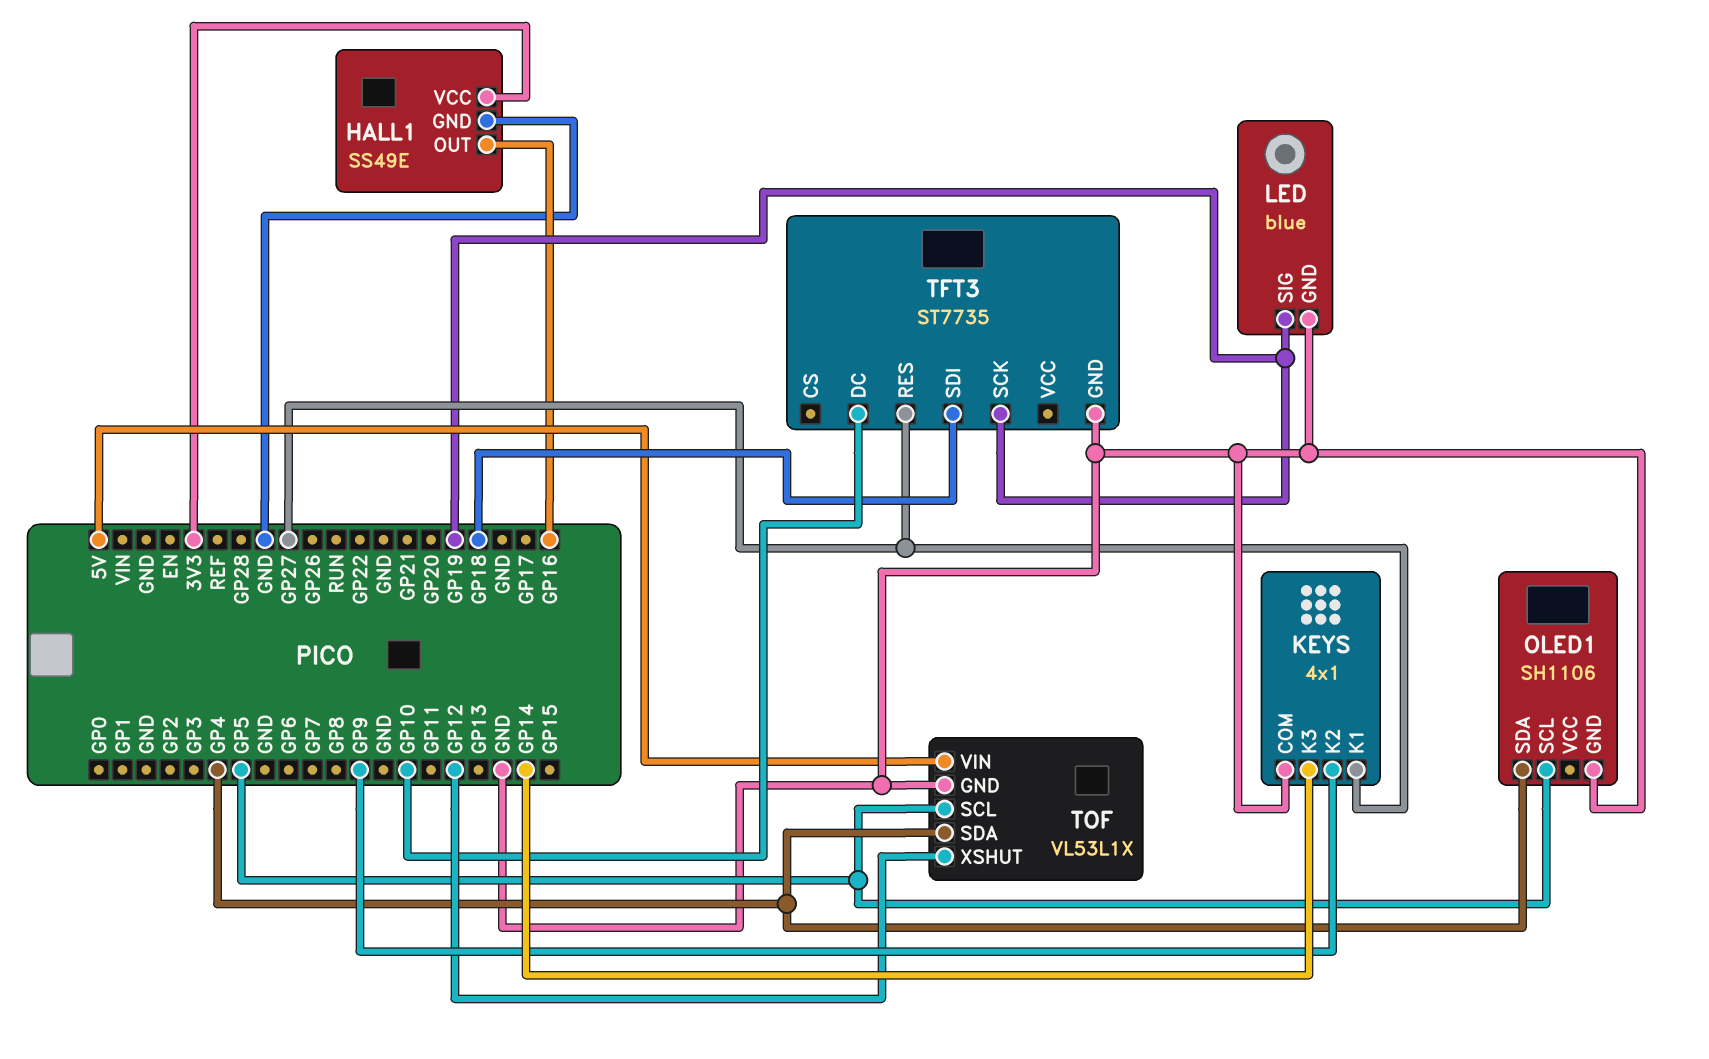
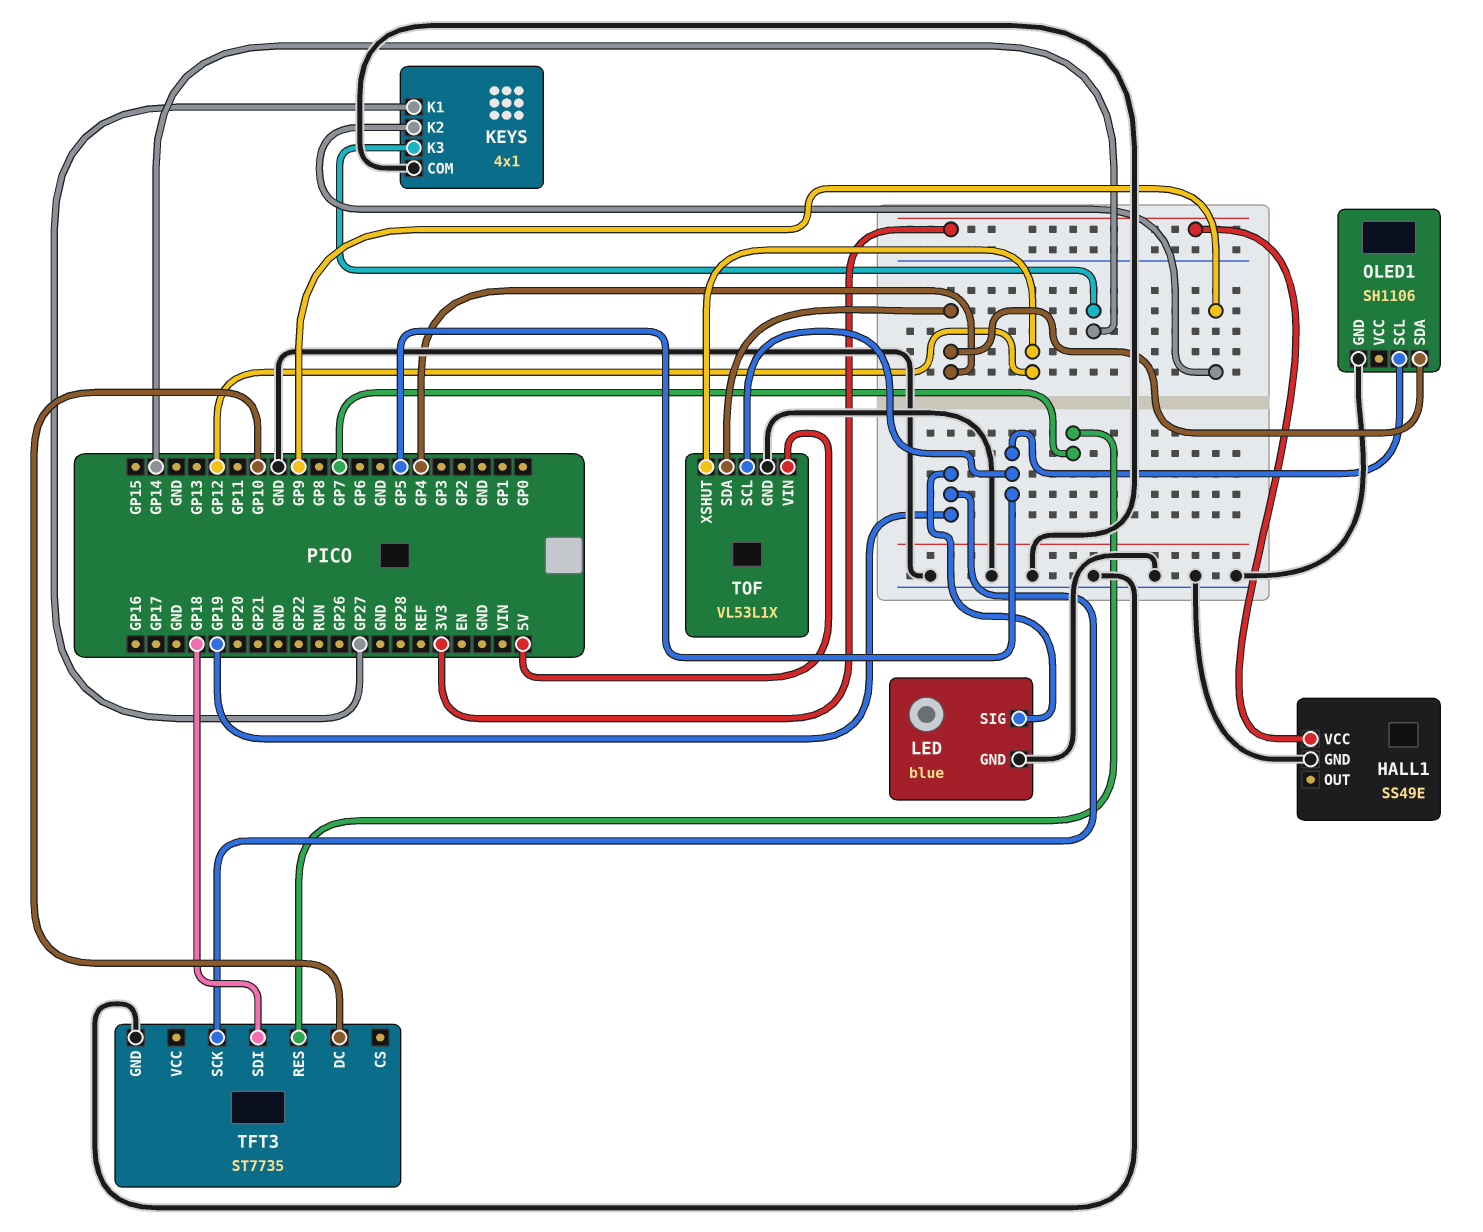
HALL1 pin OUT: GP16 -> none
TFT3 pin RES: GP27 -> GP7

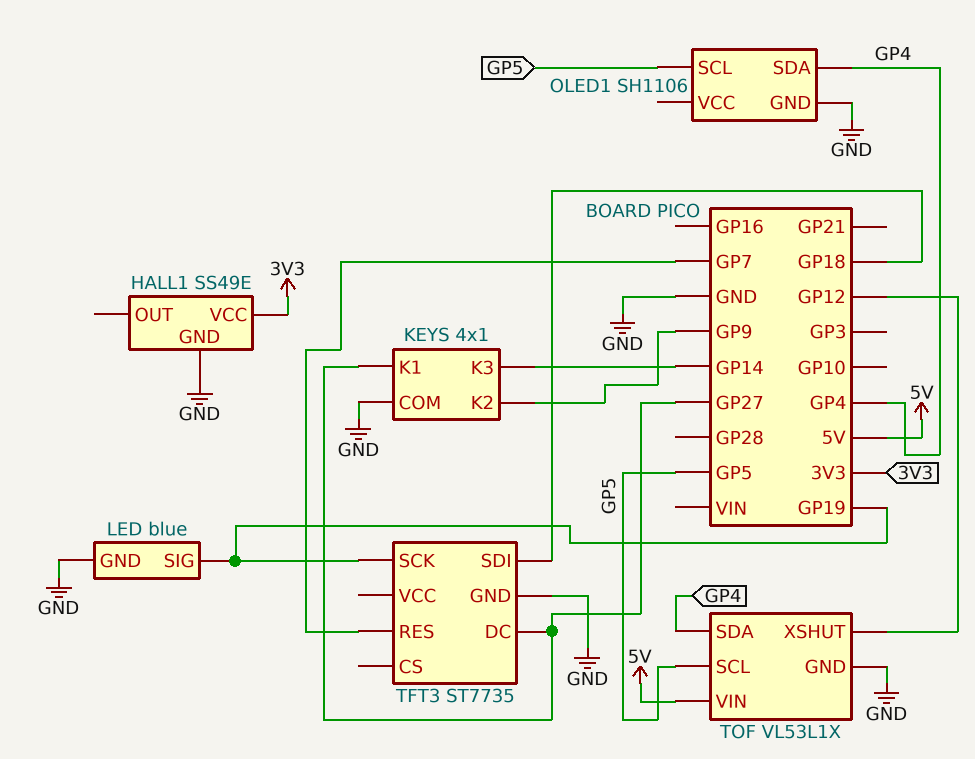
TFT3 pin DC: GP10 -> GP27

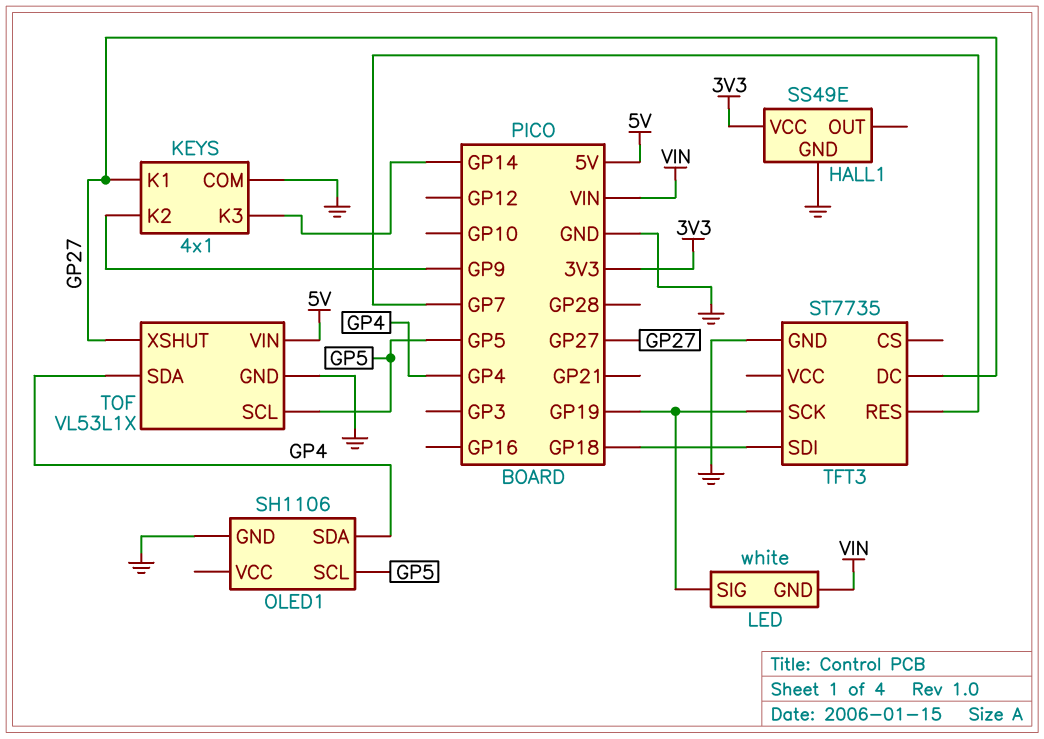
LED: blue -> white
LED pin GND: GND -> VIN
TOF pin XSHUT: GP12 -> GP27

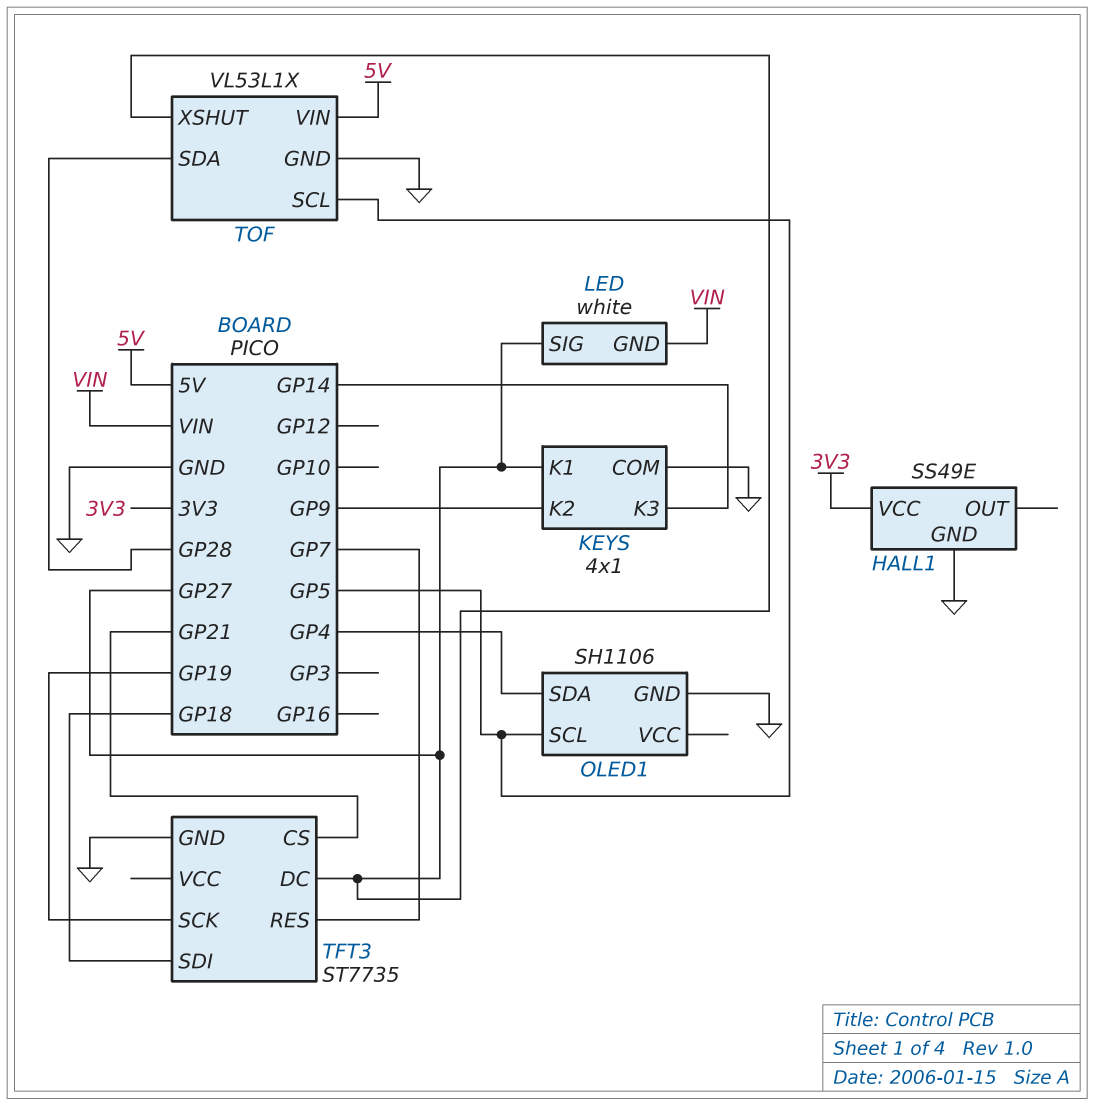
LED pin SIG: GP19 -> GP27
TFT3 pin CS: none -> GP21
TOF pin SDA: GP4 -> GP28

